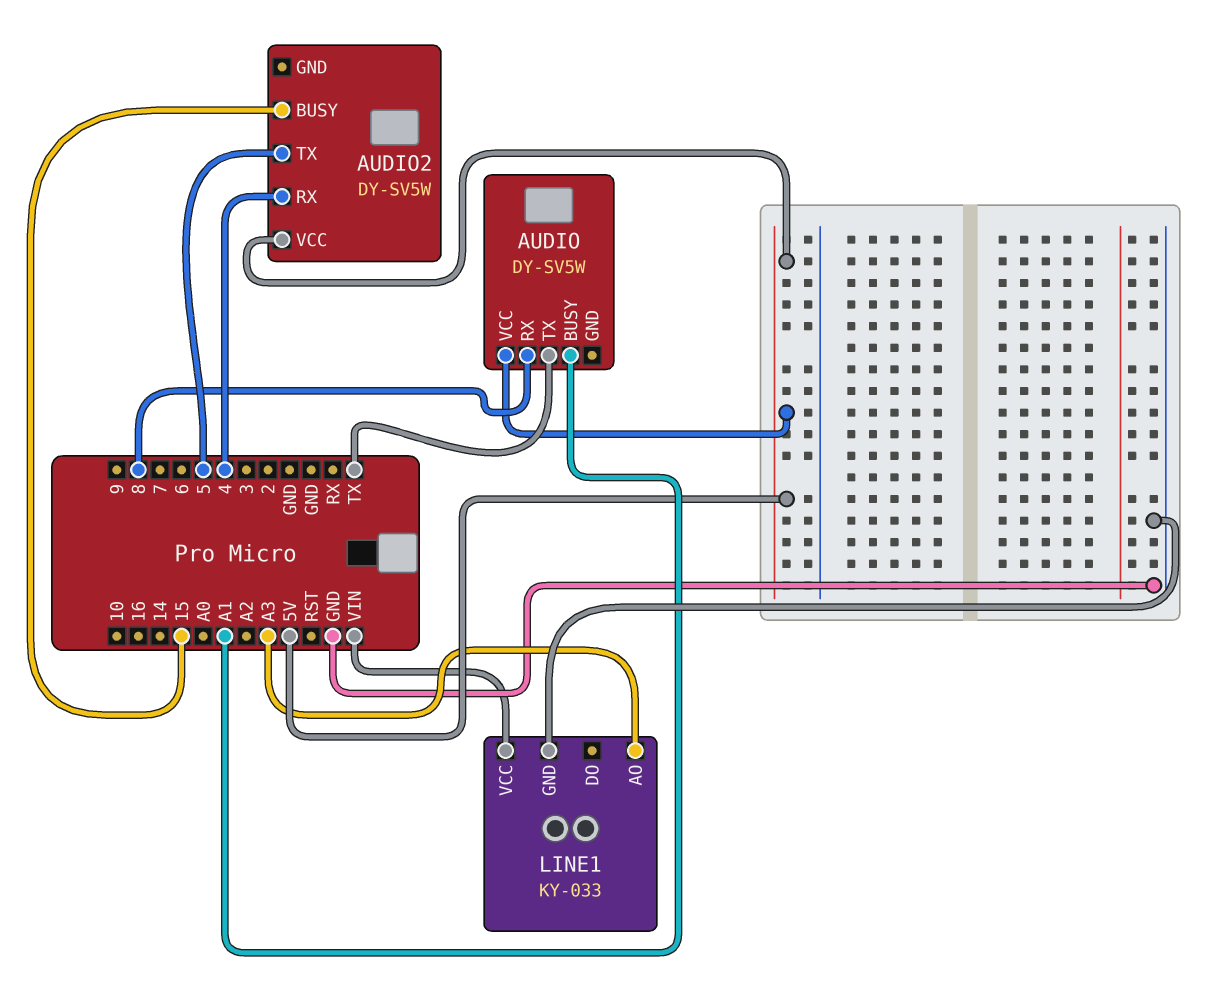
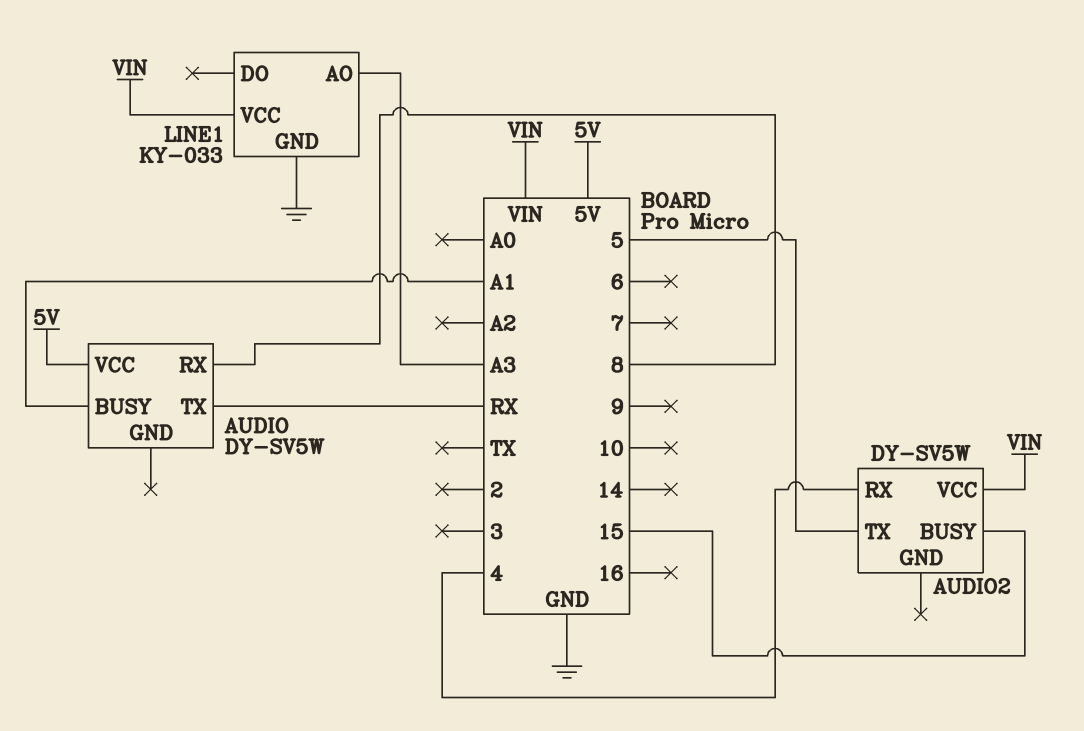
AUDIO pin TX: TX -> RX
AUDIO2 pin VCC: 5V -> VIN

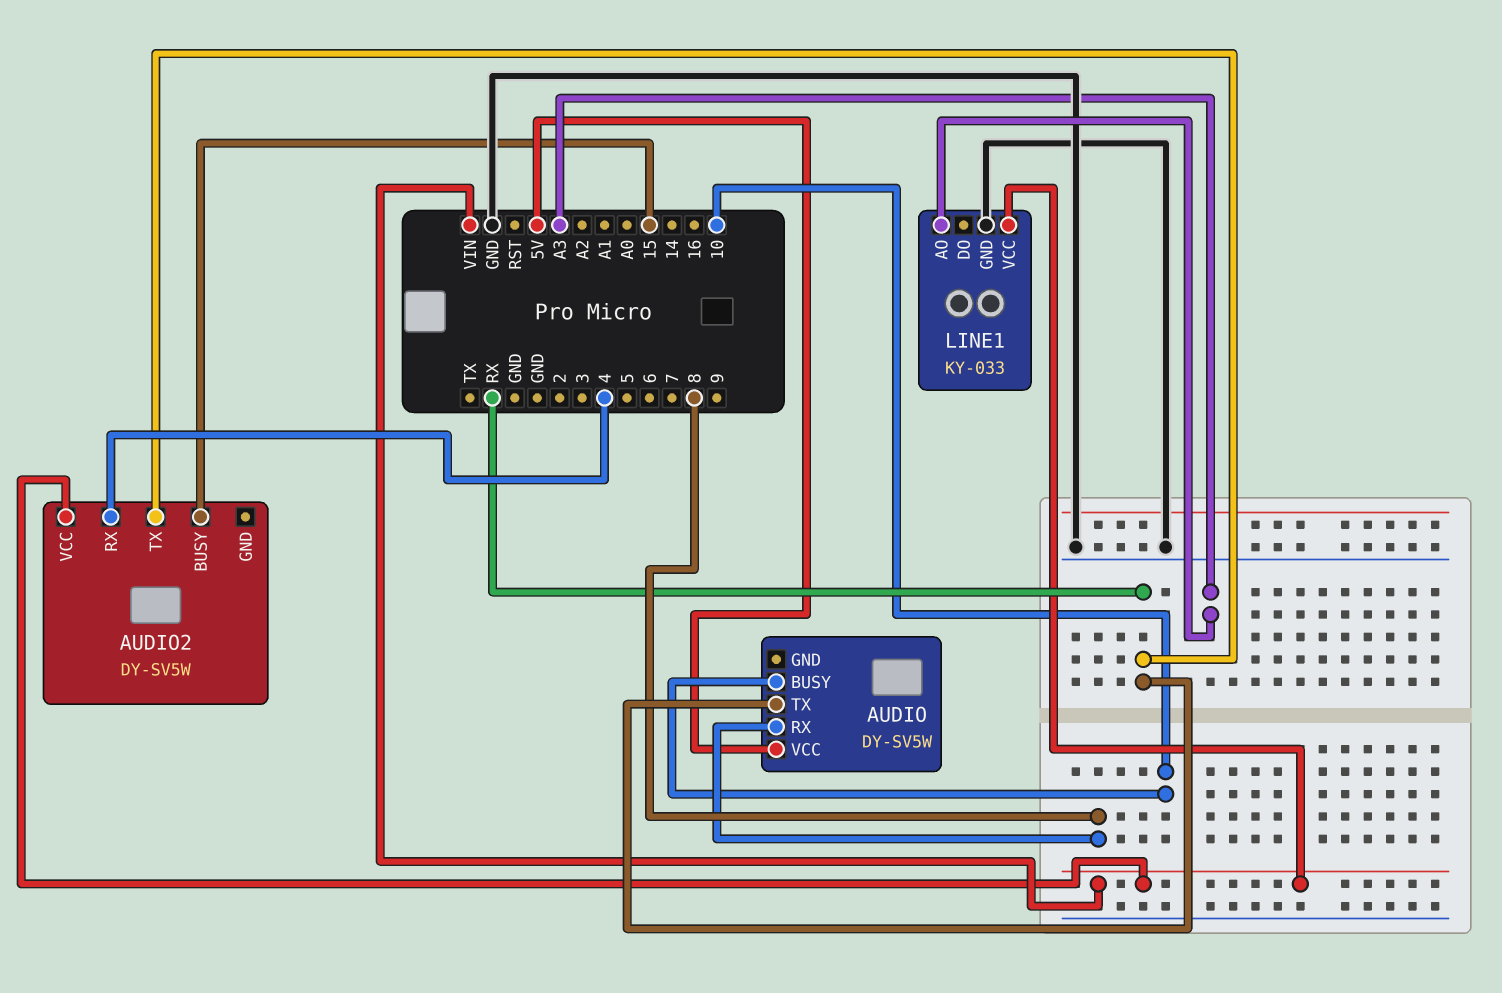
AUDIO pin BUSY: A1 -> 10
AUDIO2 pin TX: 5 -> RX

